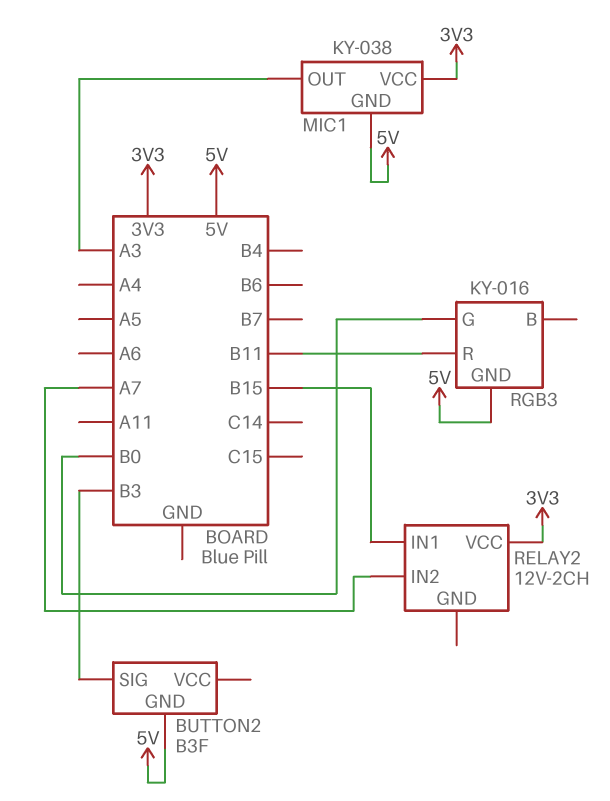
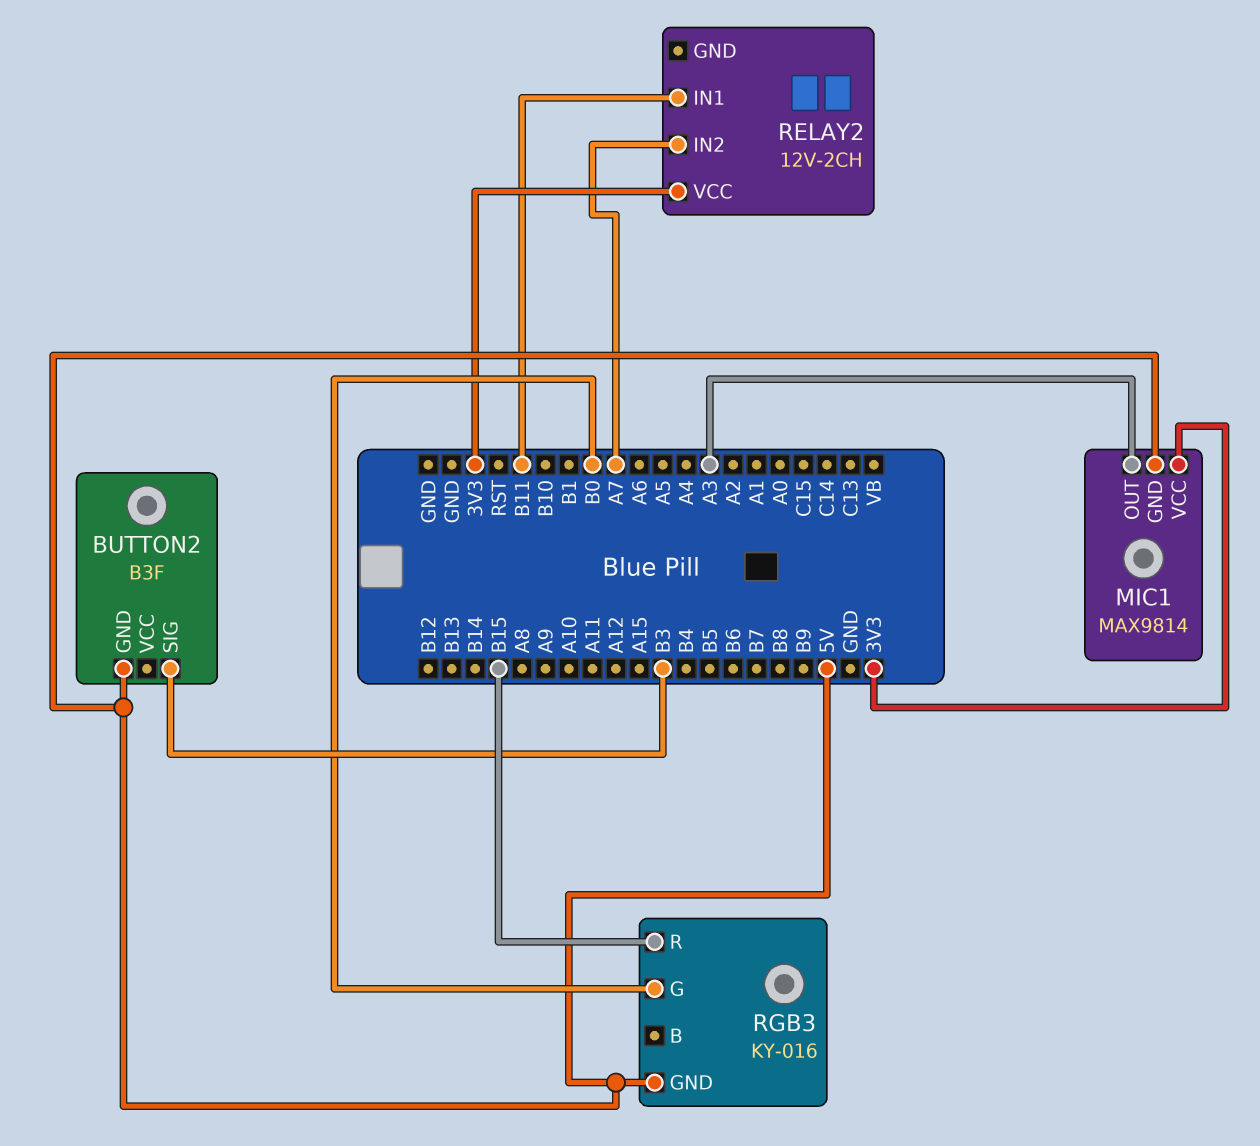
MIC1: KY-038 -> MAX9814
RELAY2 pin IN1: B15 -> B11
RGB3 pin R: B11 -> B15

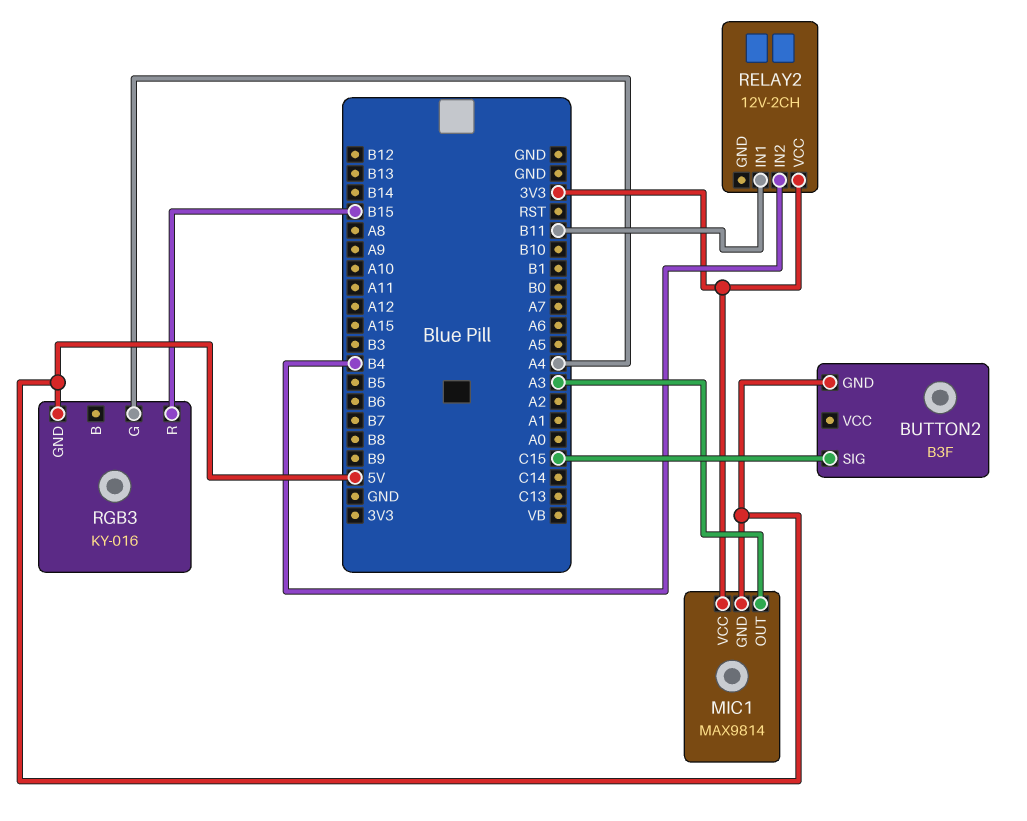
BUTTON2 pin SIG: B3 -> C15
RELAY2 pin IN2: A7 -> B4
RGB3 pin G: B0 -> A4

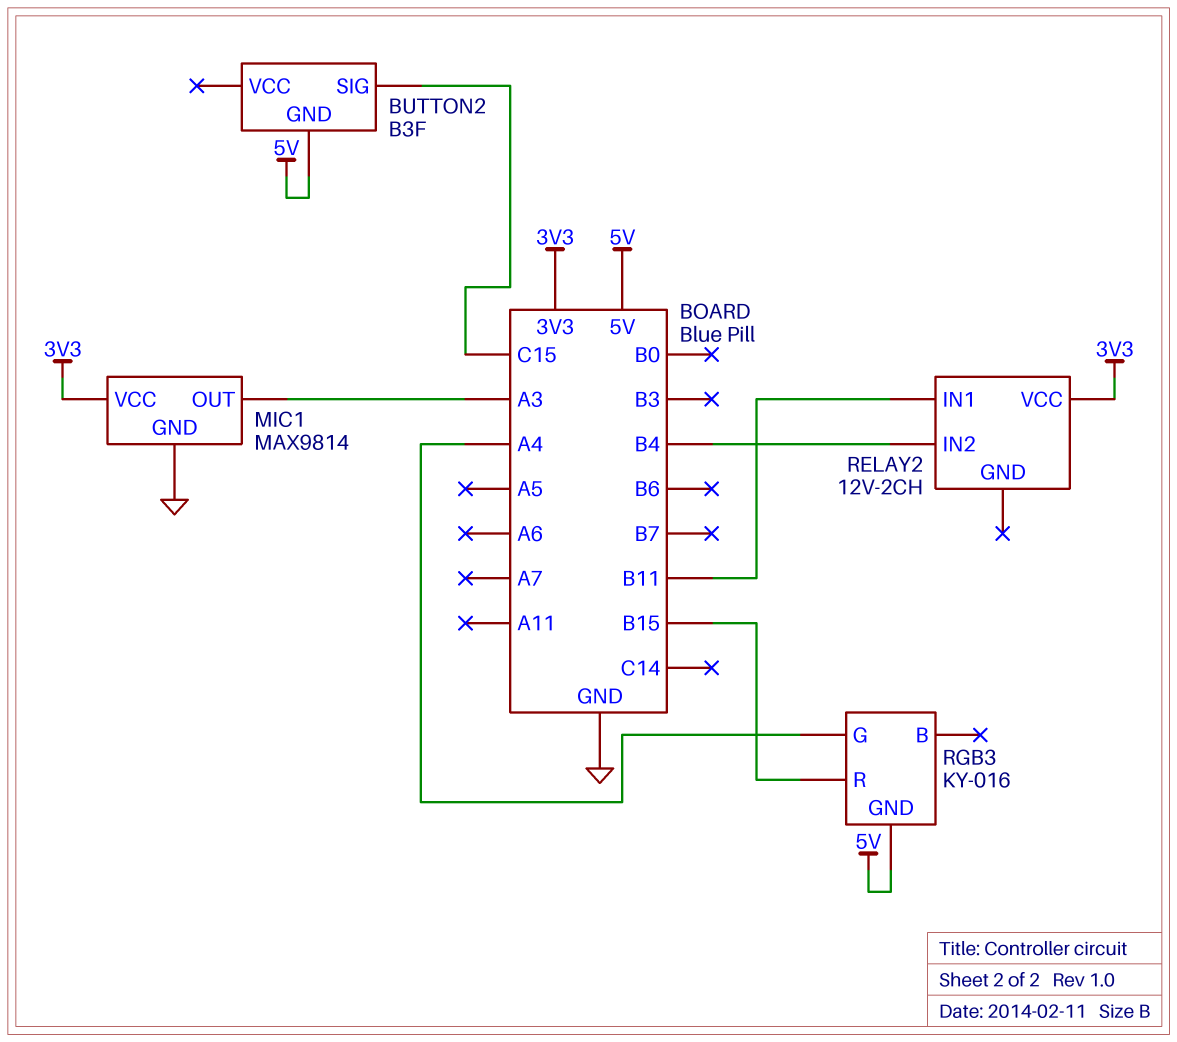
MIC1 pin GND: 5V -> GND

